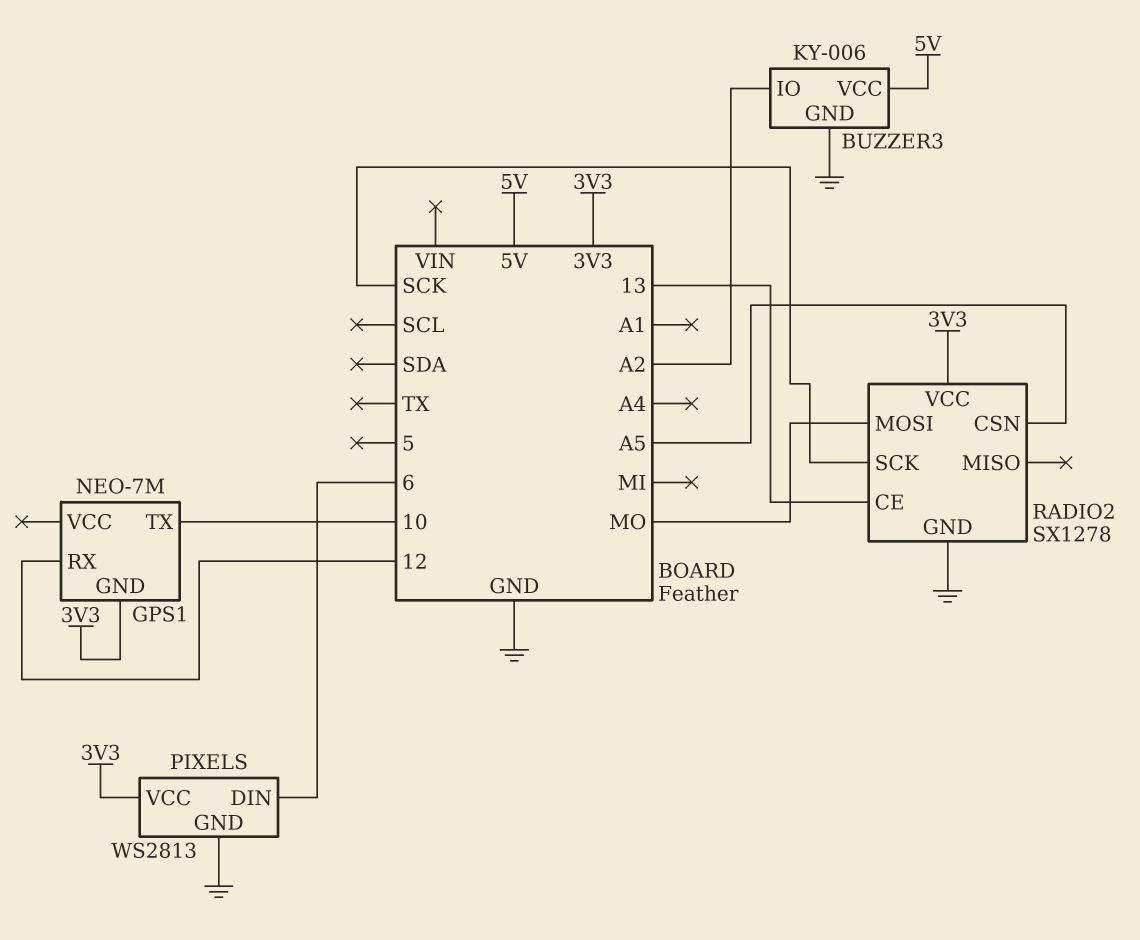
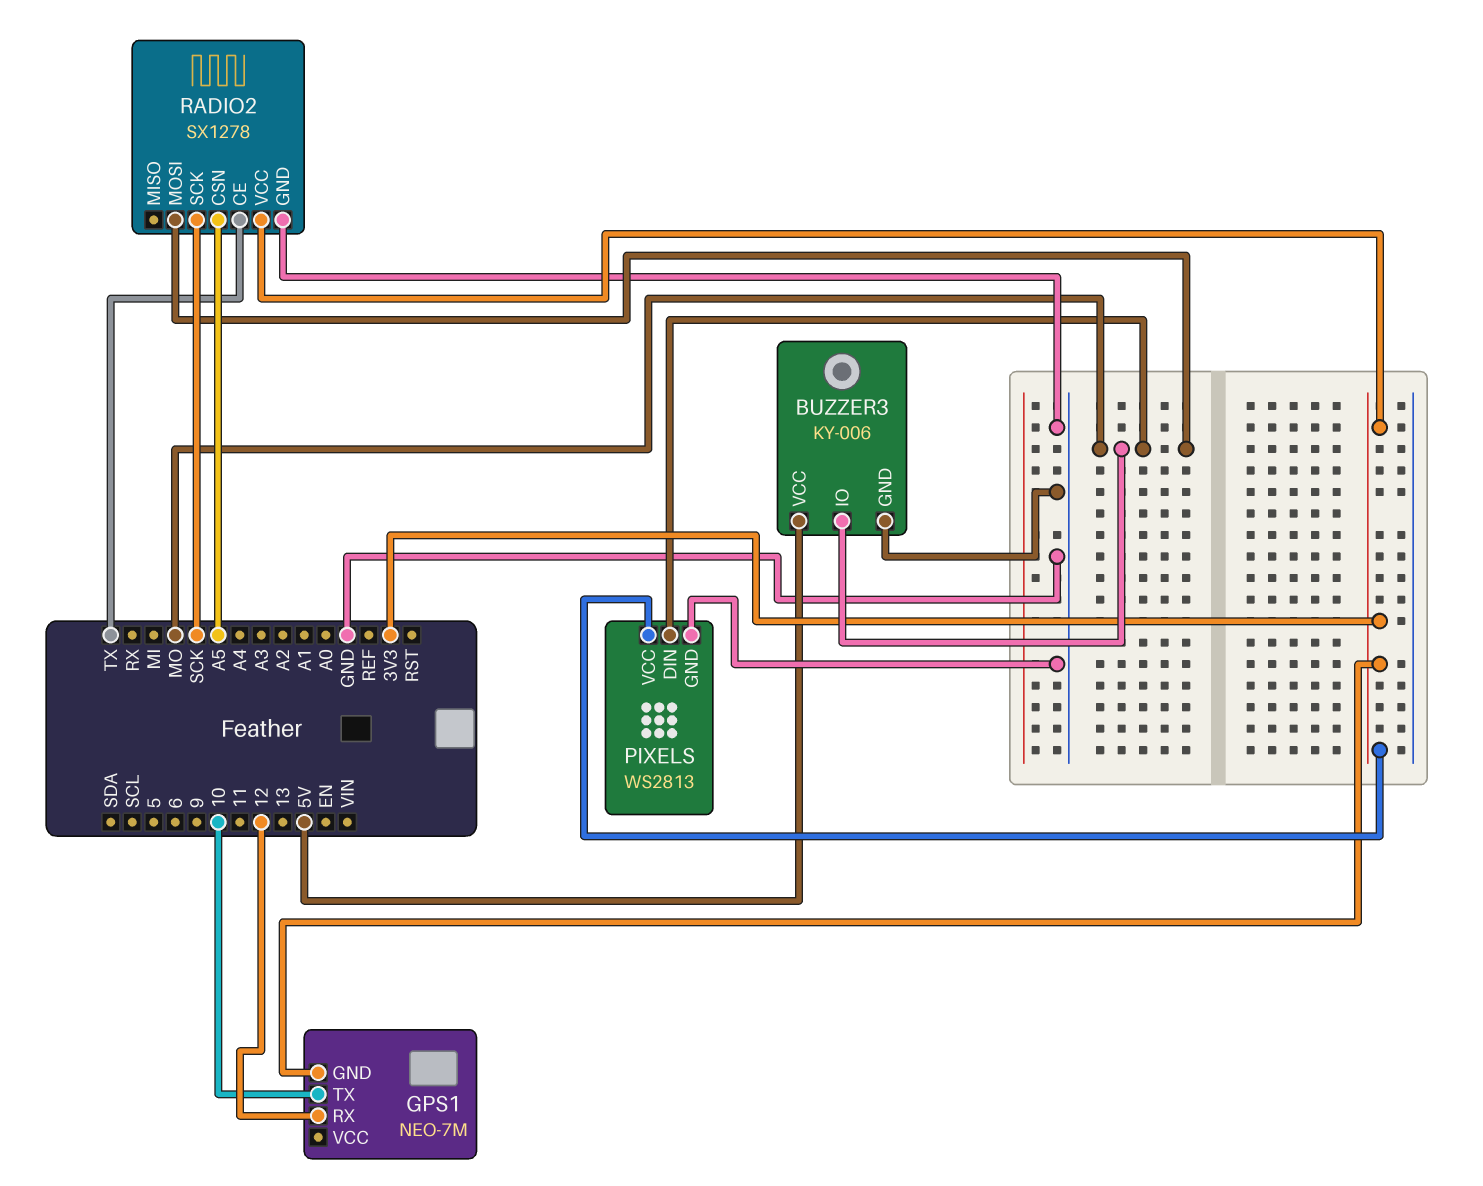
BUZZER3 pin IO: A2 -> MO
PIXELS pin DIN: 6 -> MO
RADIO2 pin CE: 13 -> TX

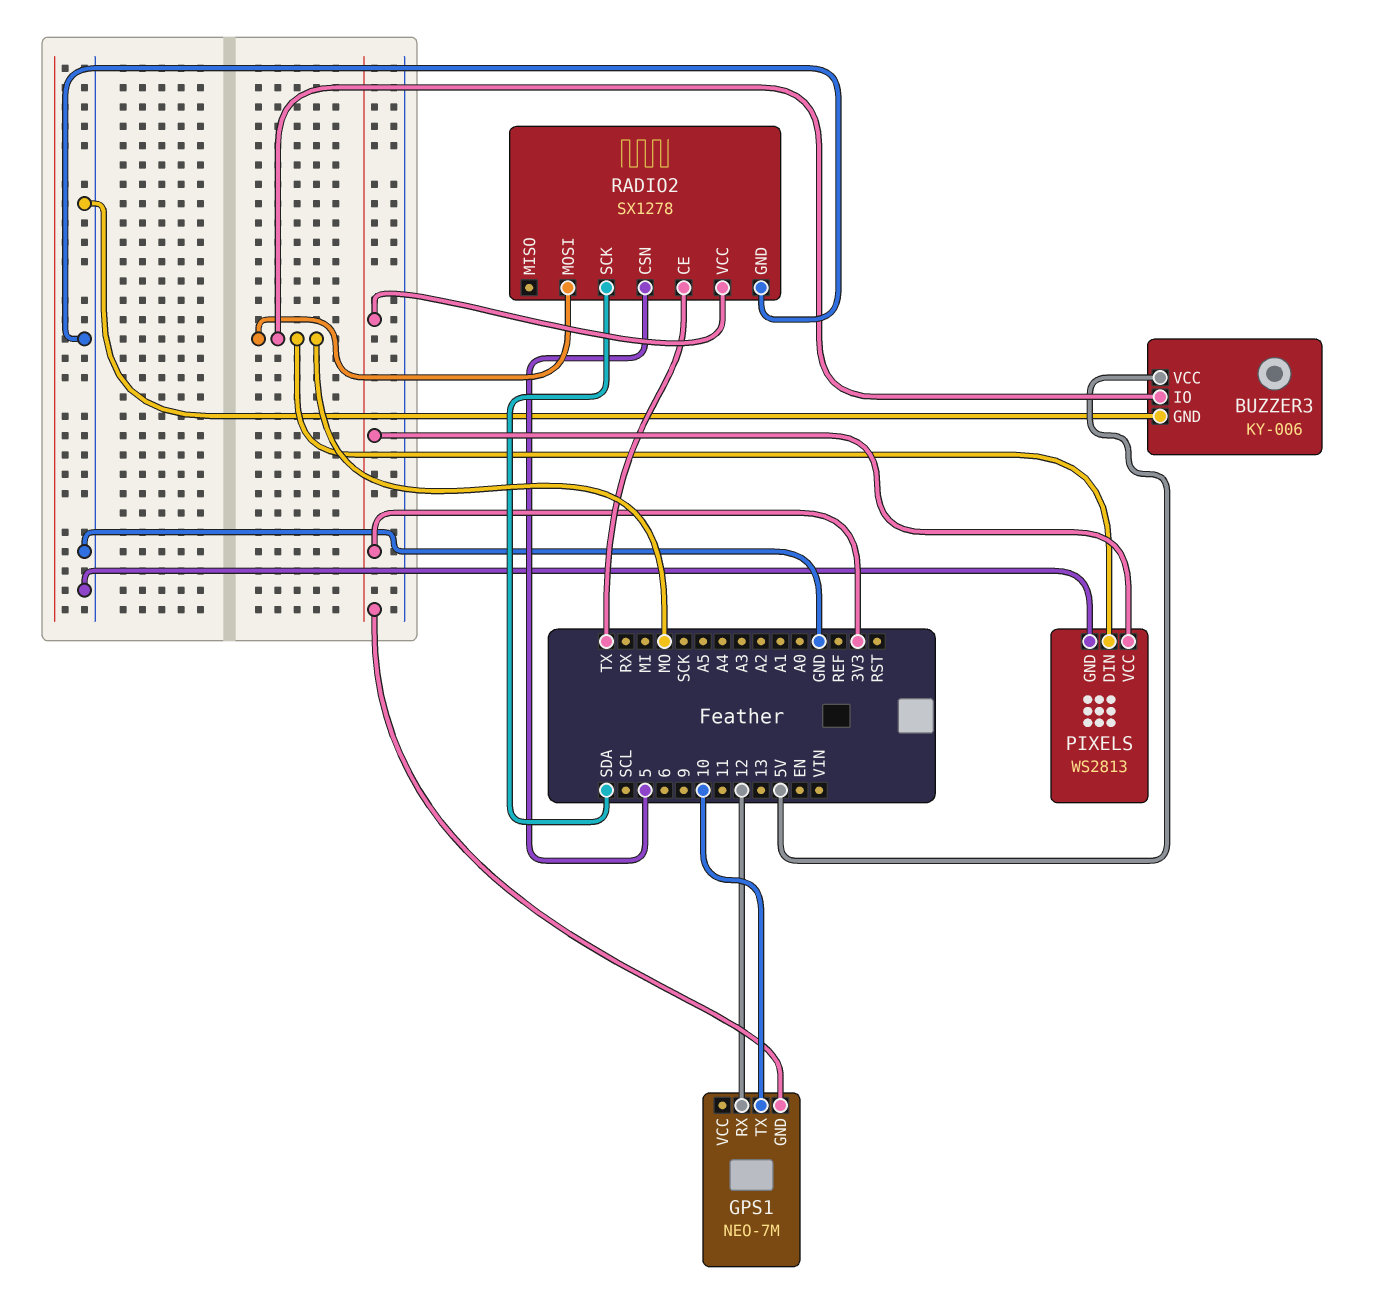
RADIO2 pin CSN: A5 -> 5
RADIO2 pin SCK: SCK -> SDA

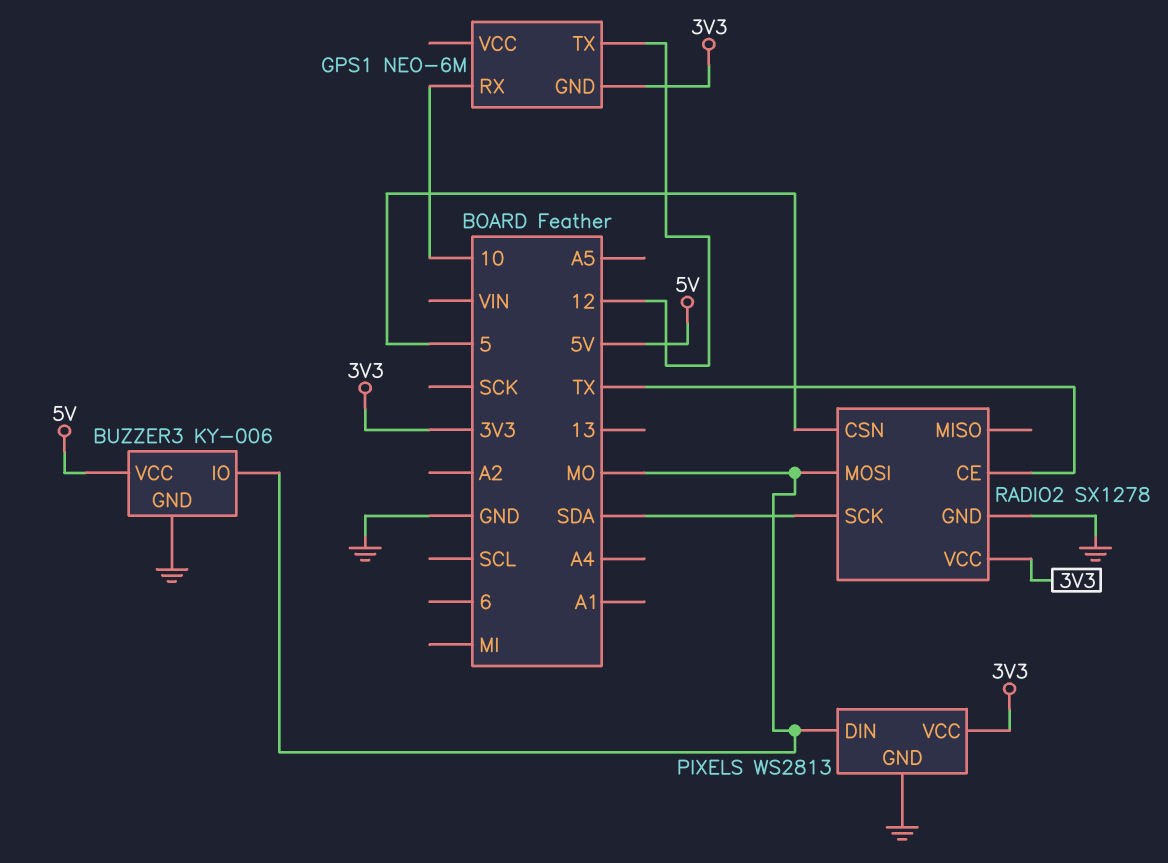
GPS1: NEO-7M -> NEO-6M
GPS1 pin RX: 12 -> 10
GPS1 pin TX: 10 -> 12

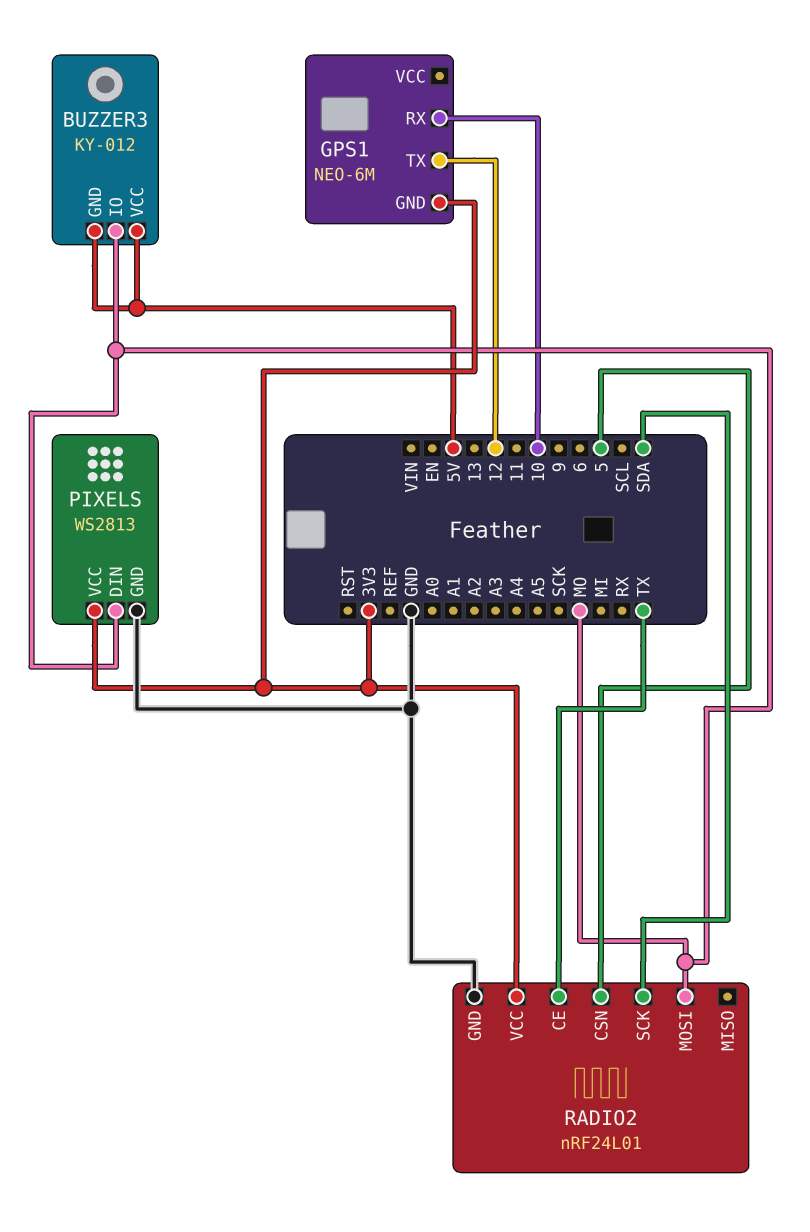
BUZZER3: KY-006 -> KY-012
BUZZER3 pin GND: GND -> 5V
RADIO2: SX1278 -> nRF24L01

